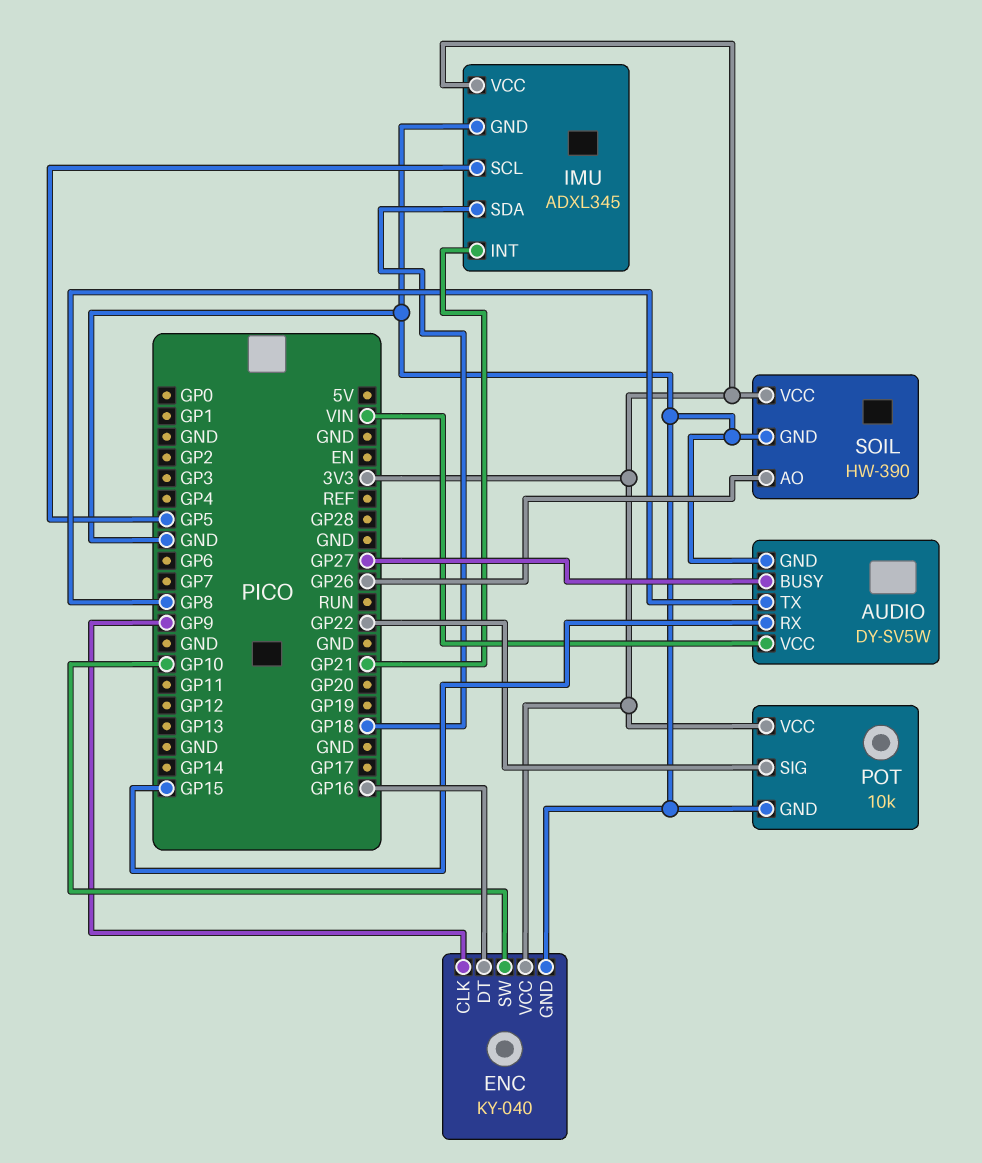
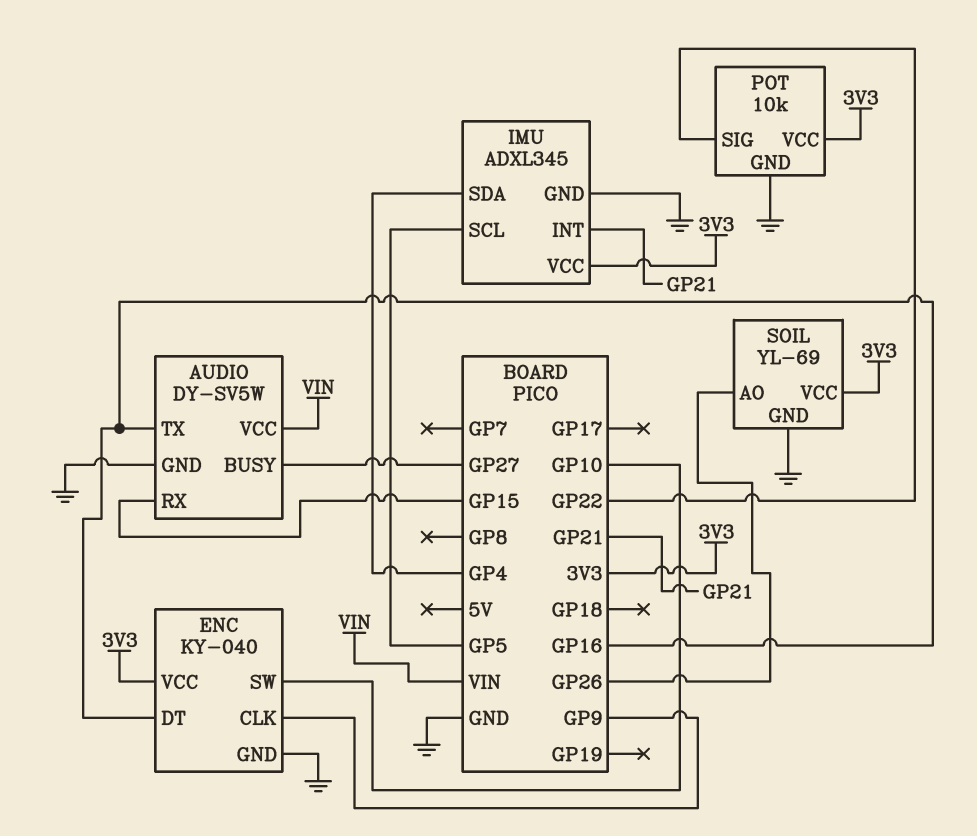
AUDIO pin TX: GP8 -> GP16
IMU pin SDA: GP18 -> GP4
SOIL: HW-390 -> YL-69

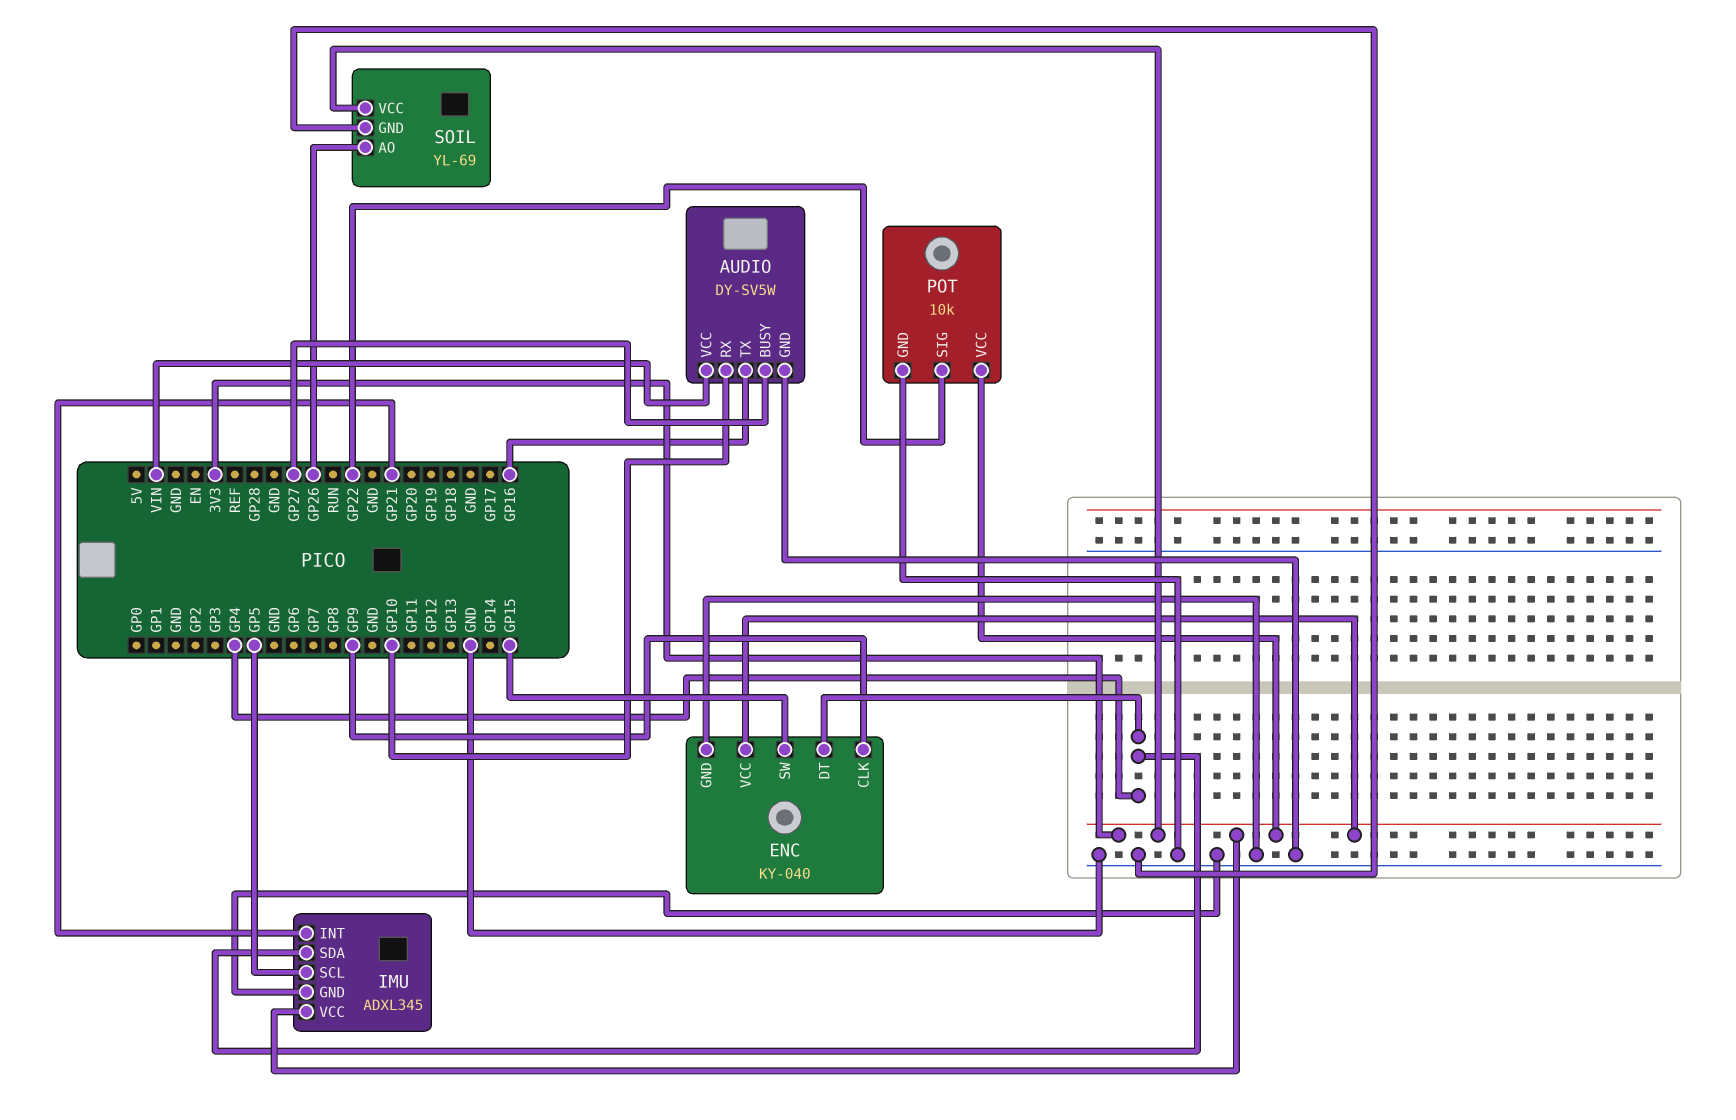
AUDIO pin RX: GP15 -> GP10
ENC pin DT: GP16 -> GP4
ENC pin SW: GP10 -> GP15

